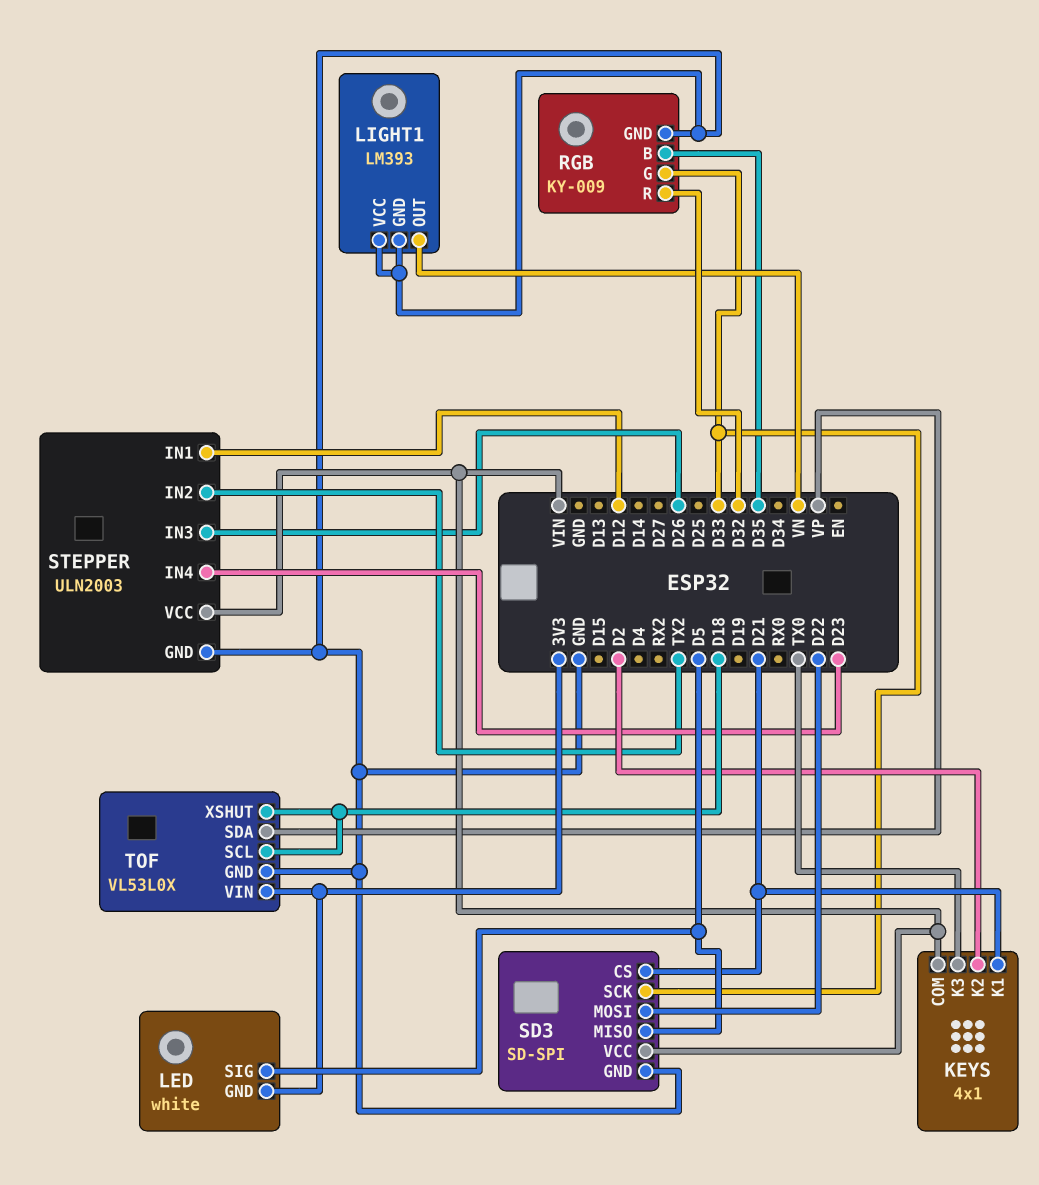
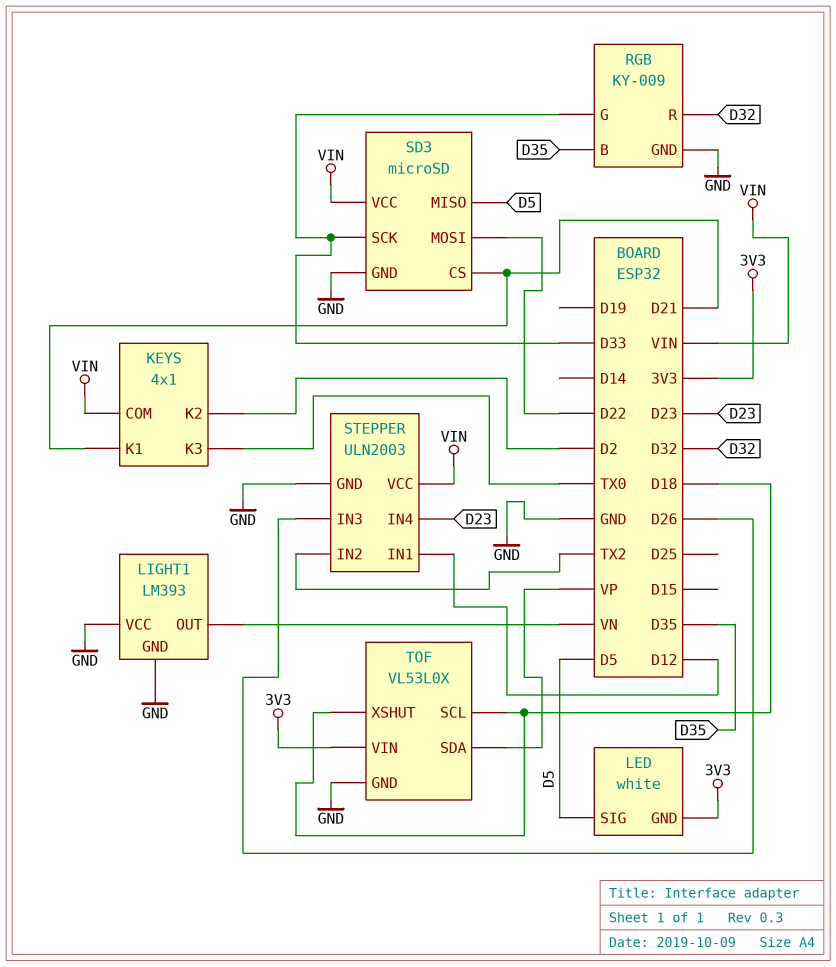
SD3: SD-SPI -> microSD

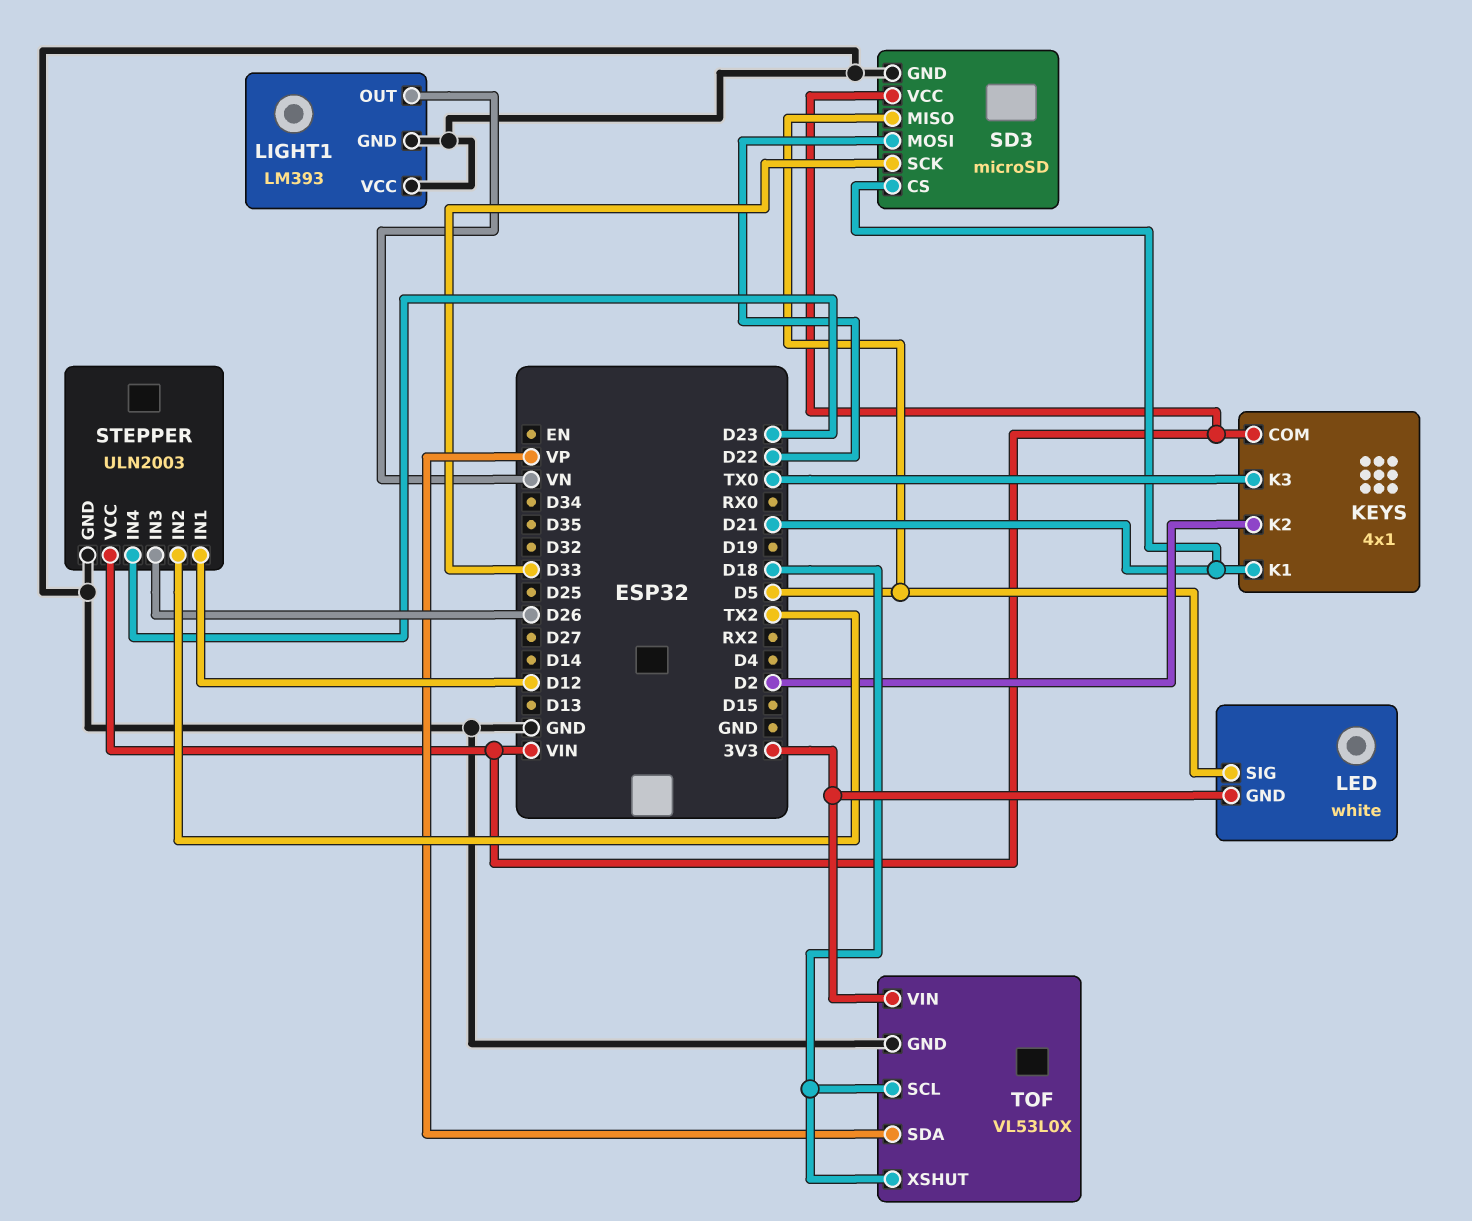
RGB: KY-009 -> none
RGB pin B: D35 -> none
RGB pin G: D33 -> none
RGB pin GND: GND -> none
RGB pin R: D32 -> none

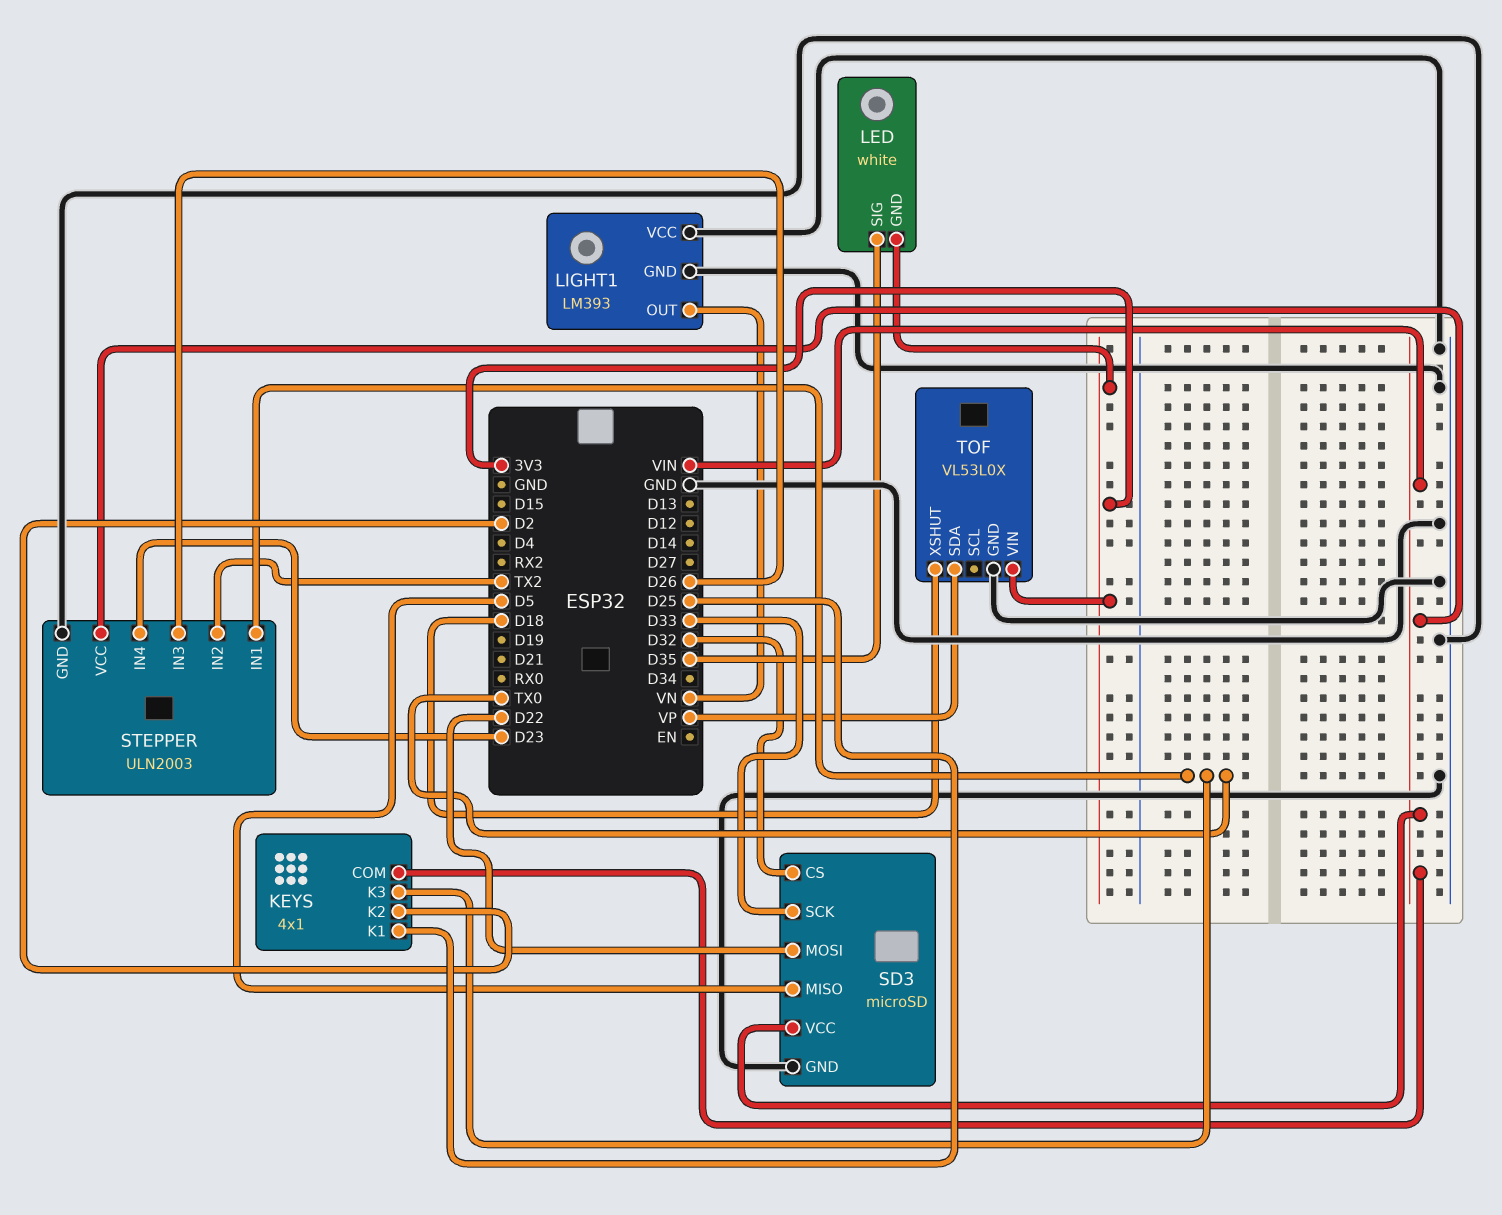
KEYS pin K1: D21 -> D25
LED pin SIG: D5 -> D35
SD3 pin CS: D21 -> D32
STEPPER pin IN1: D12 -> TX0
TOF pin SCL: D18 -> none

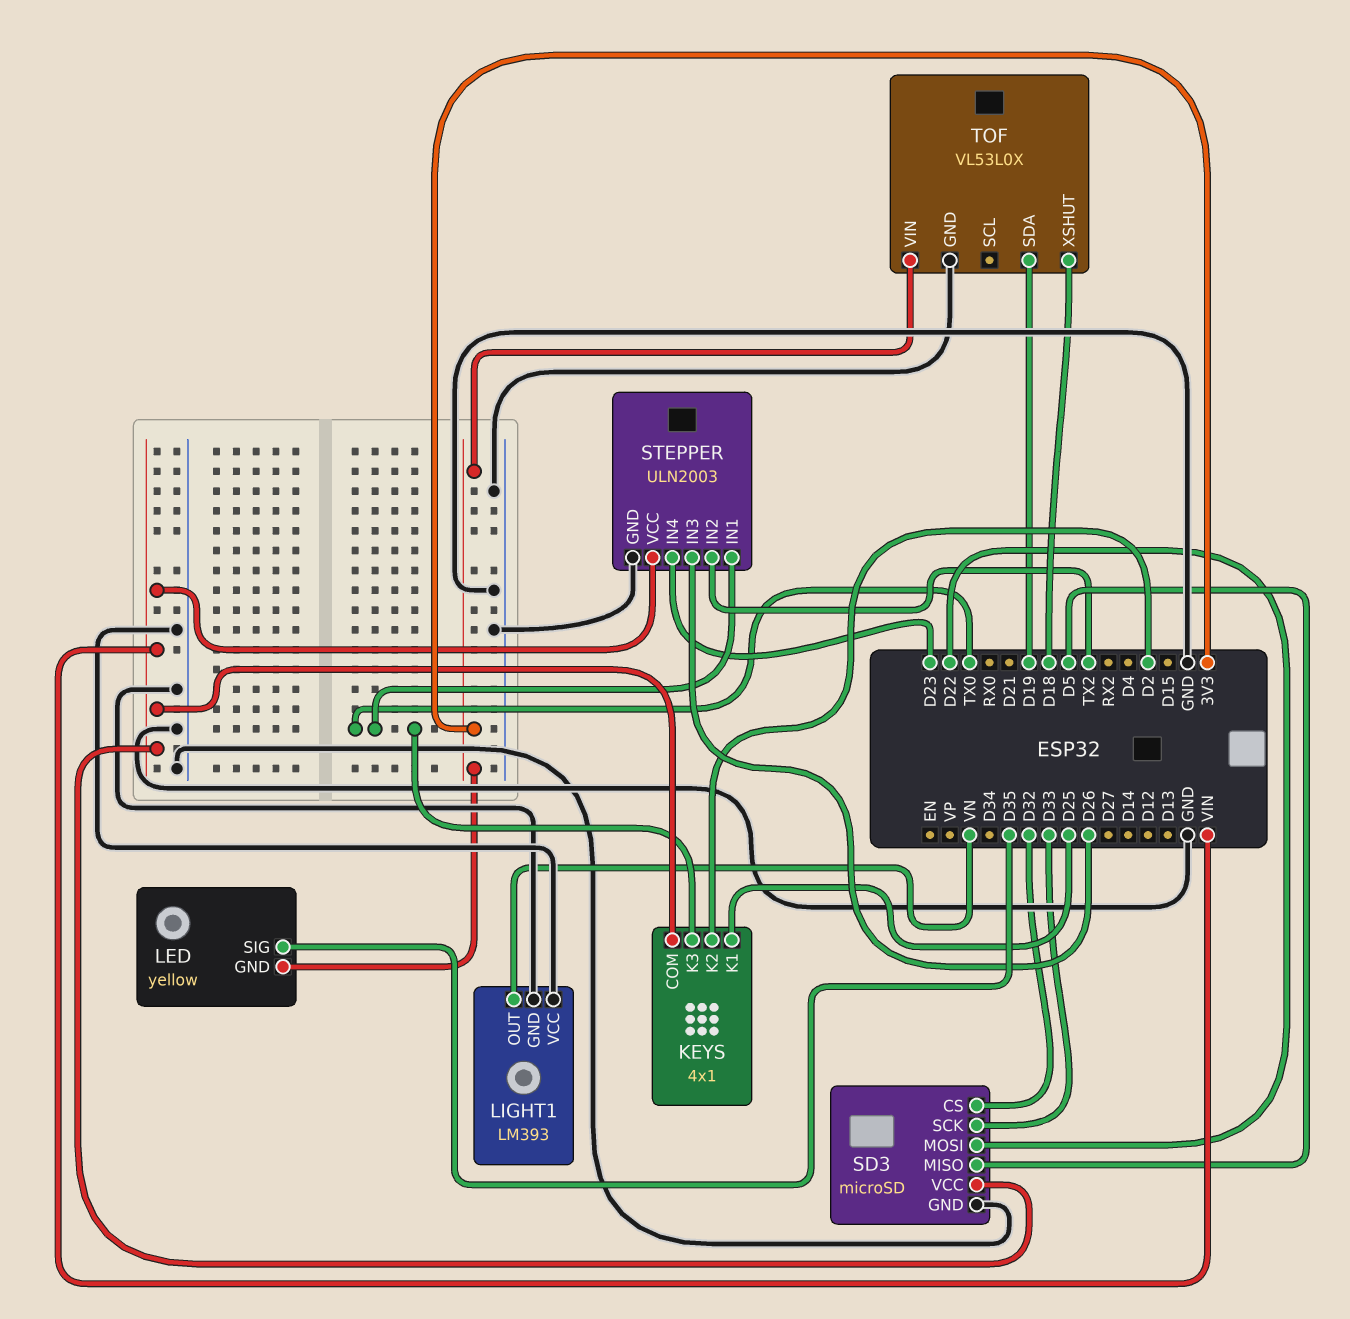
LED: white -> yellow
TOF pin SDA: VP -> D19

